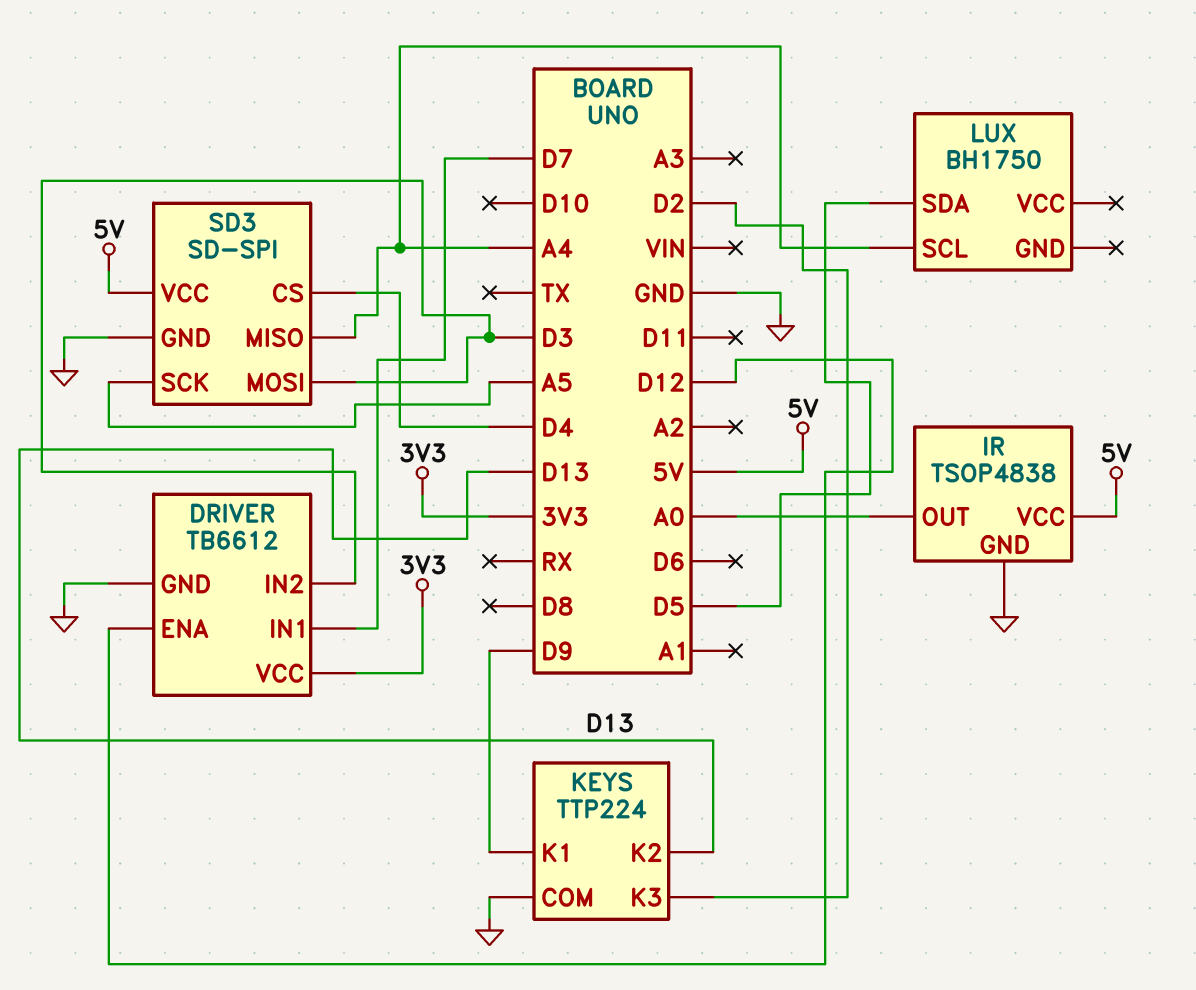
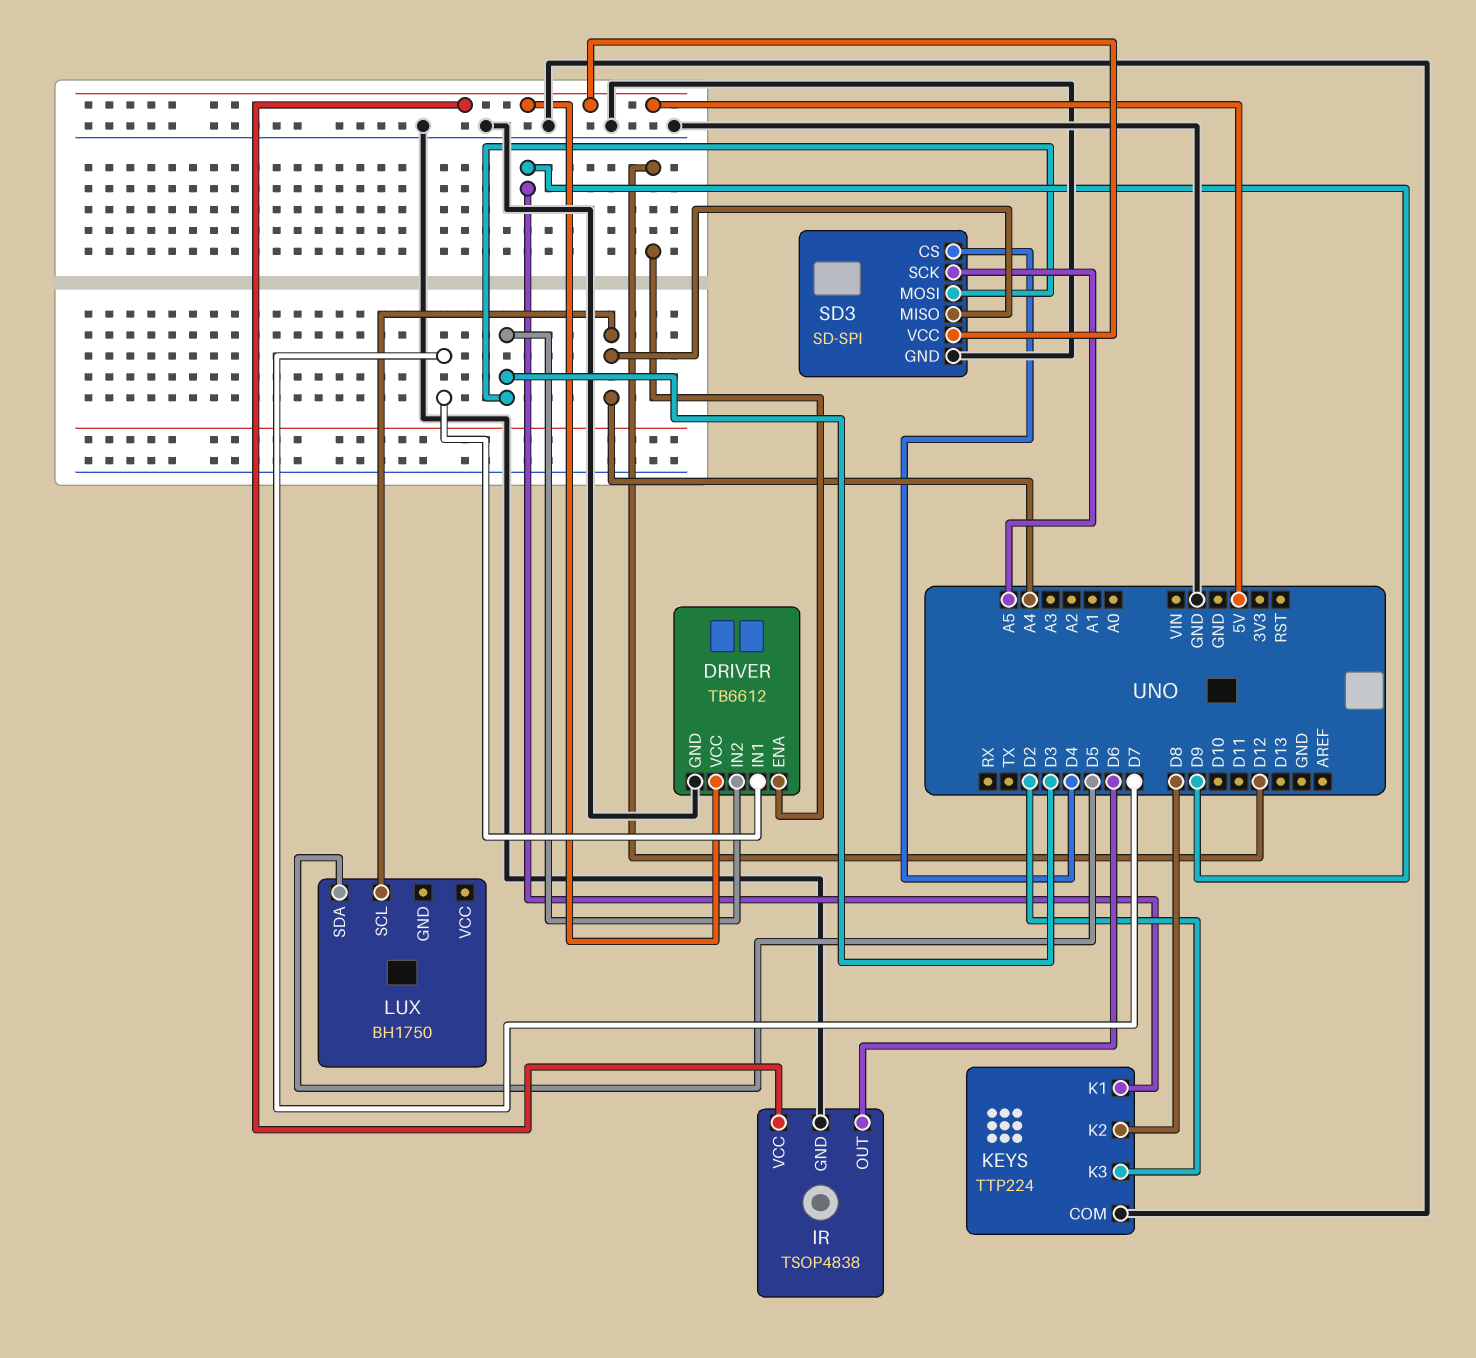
DRIVER pin VCC: 3V3 -> 5V
IR pin OUT: A0 -> D6
KEYS pin K2: D13 -> D8

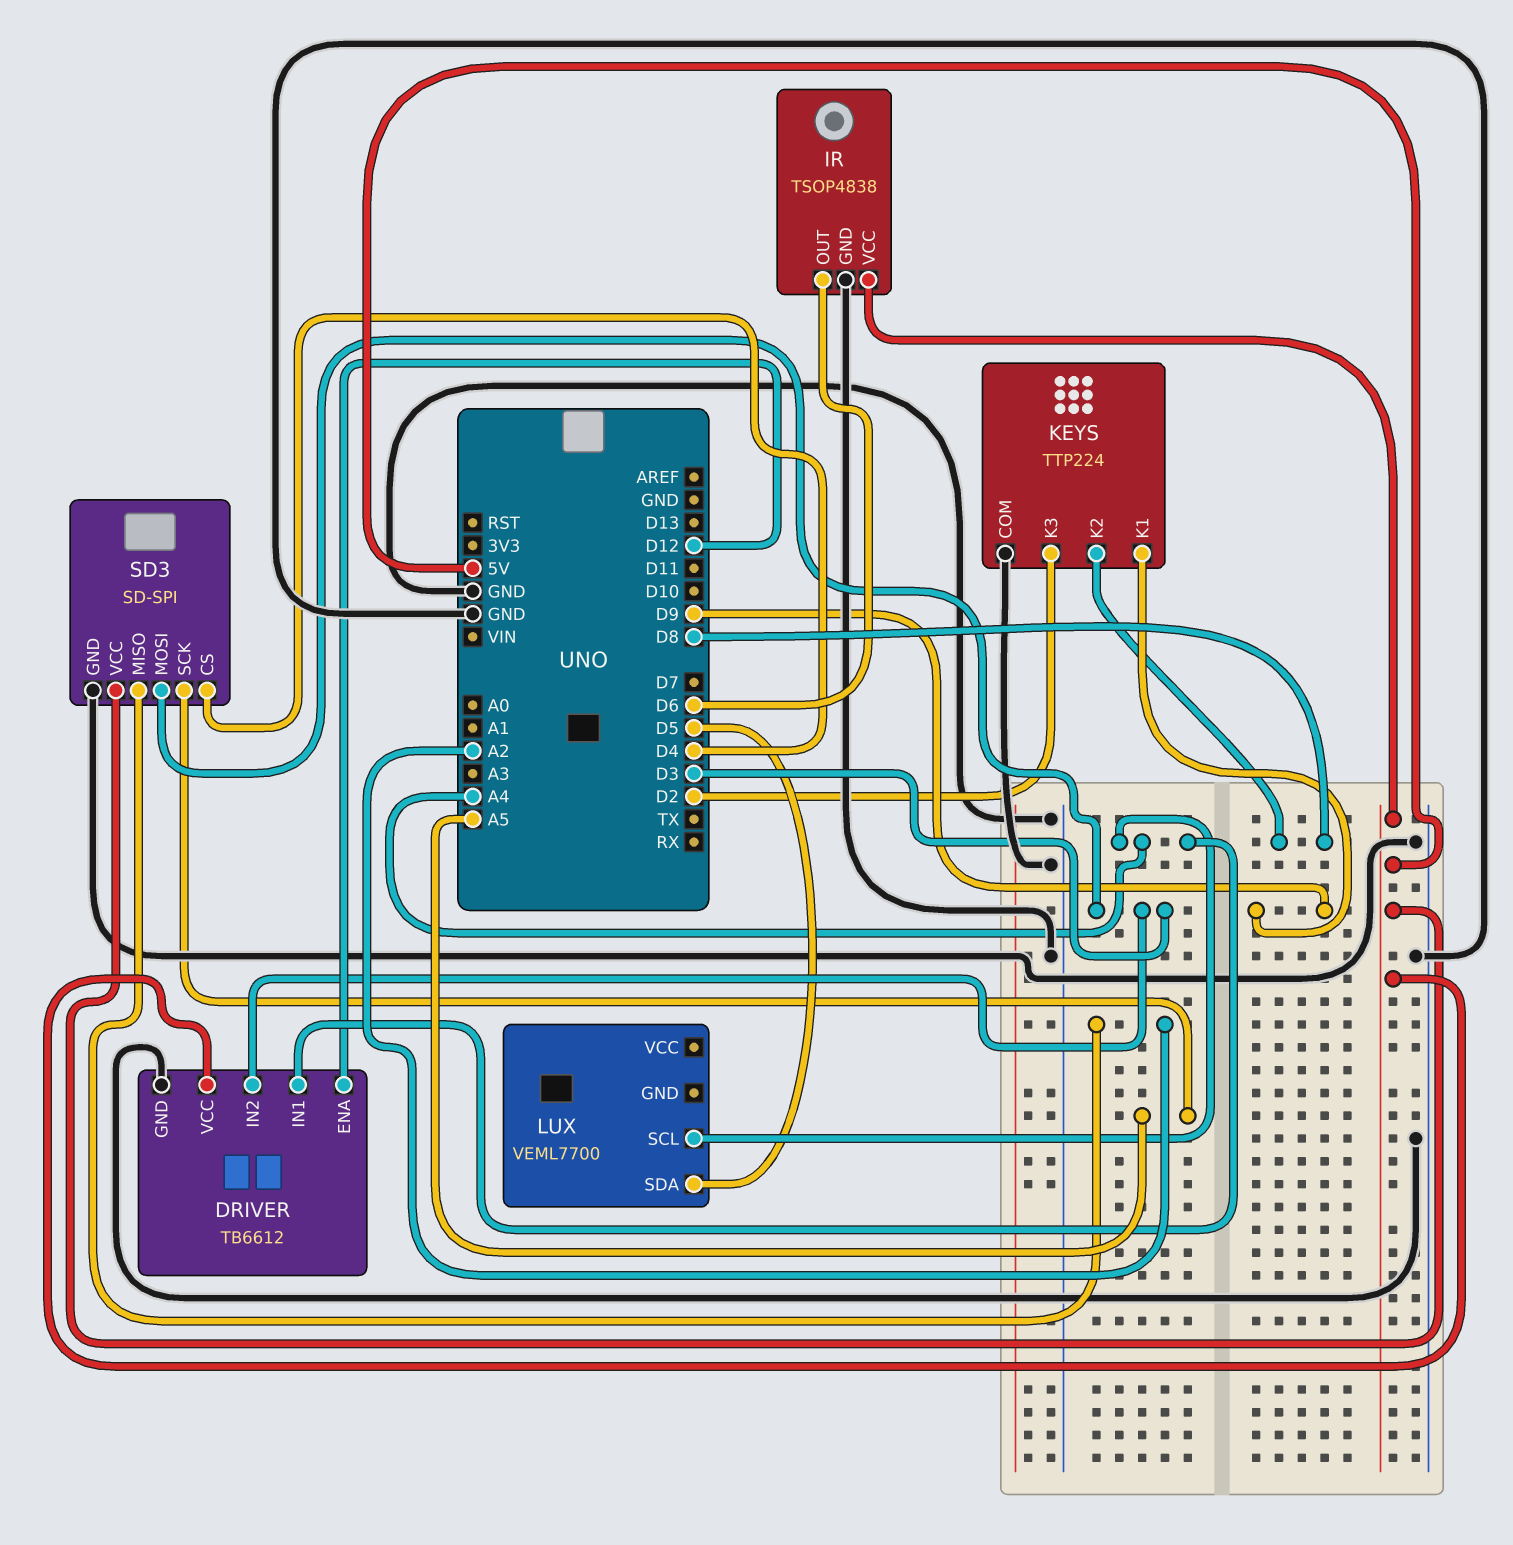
DRIVER pin IN1: D7 -> A4
LUX: BH1750 -> VEML7700
SD3 pin MISO: A4 -> A2

